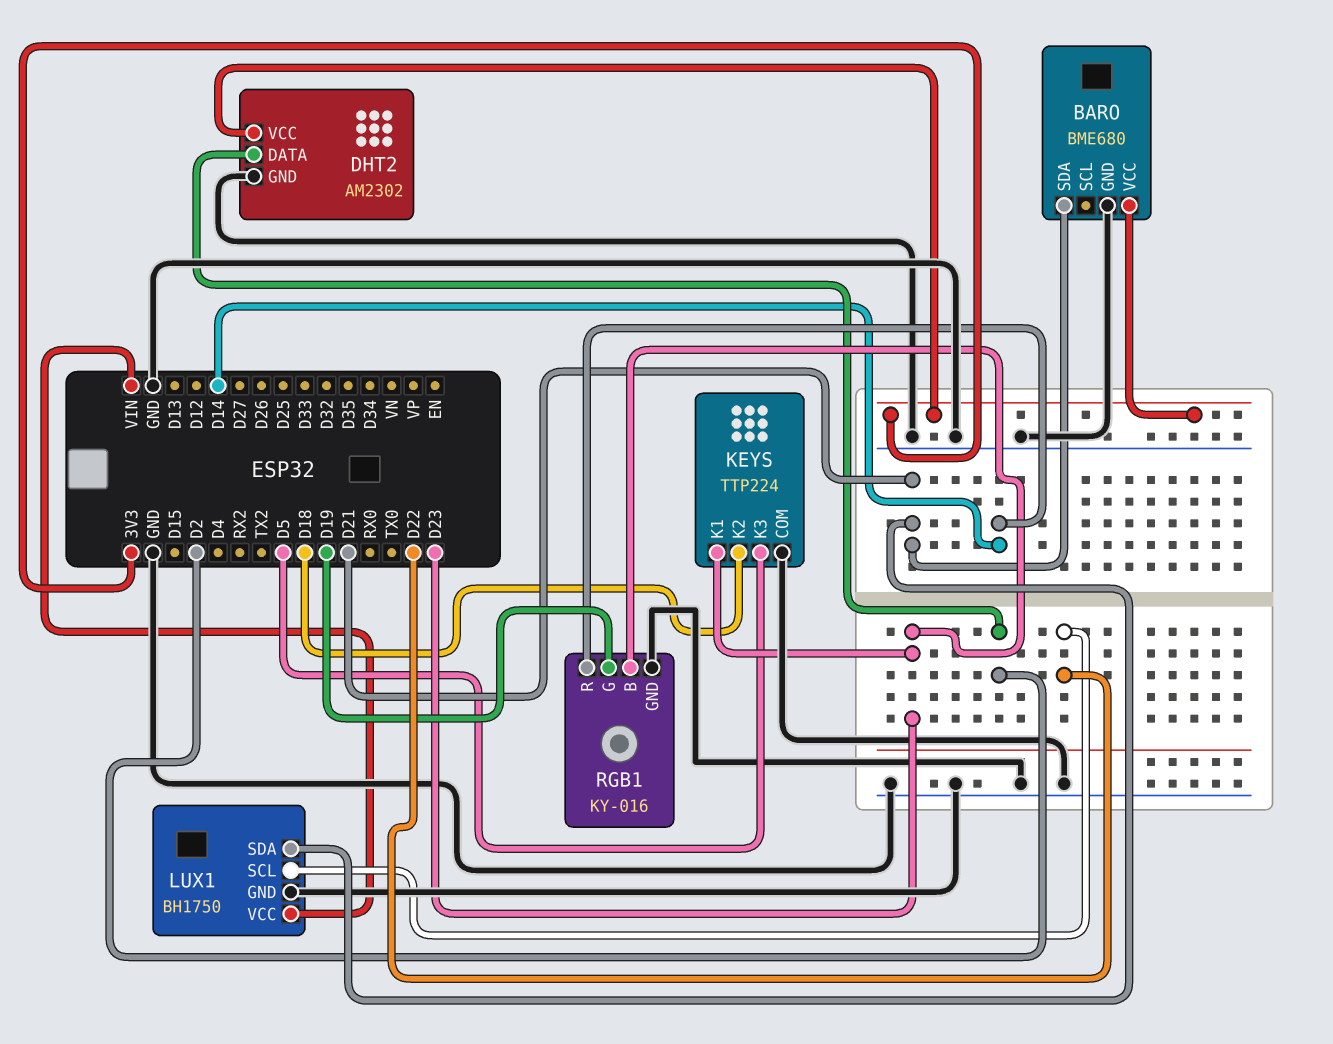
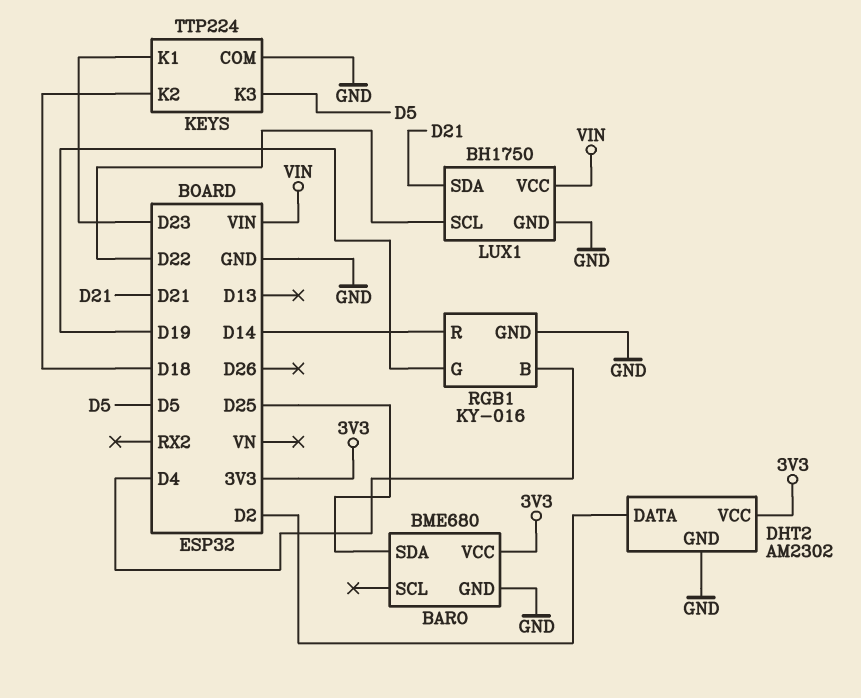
BARO pin SDA: D21 -> D25
RGB1 pin B: D23 -> D4

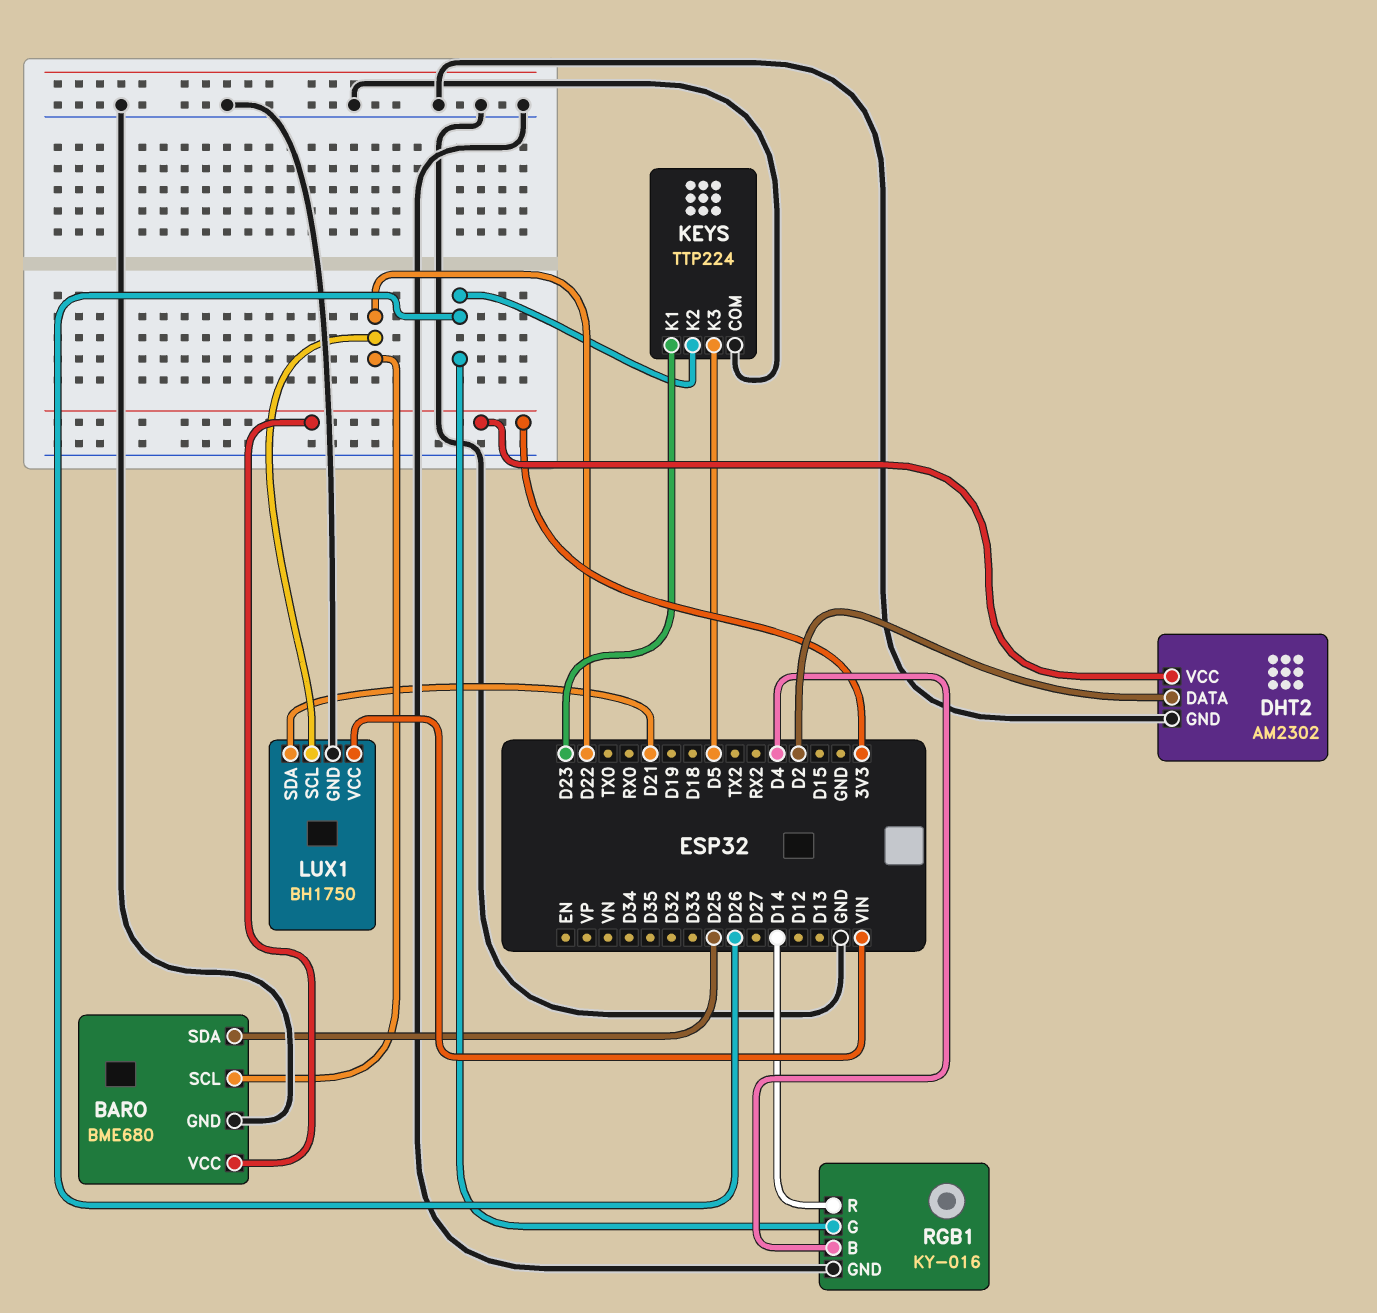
BARO pin SCL: none -> D22
KEYS pin K2: D18 -> D26
RGB1 pin G: D19 -> D26

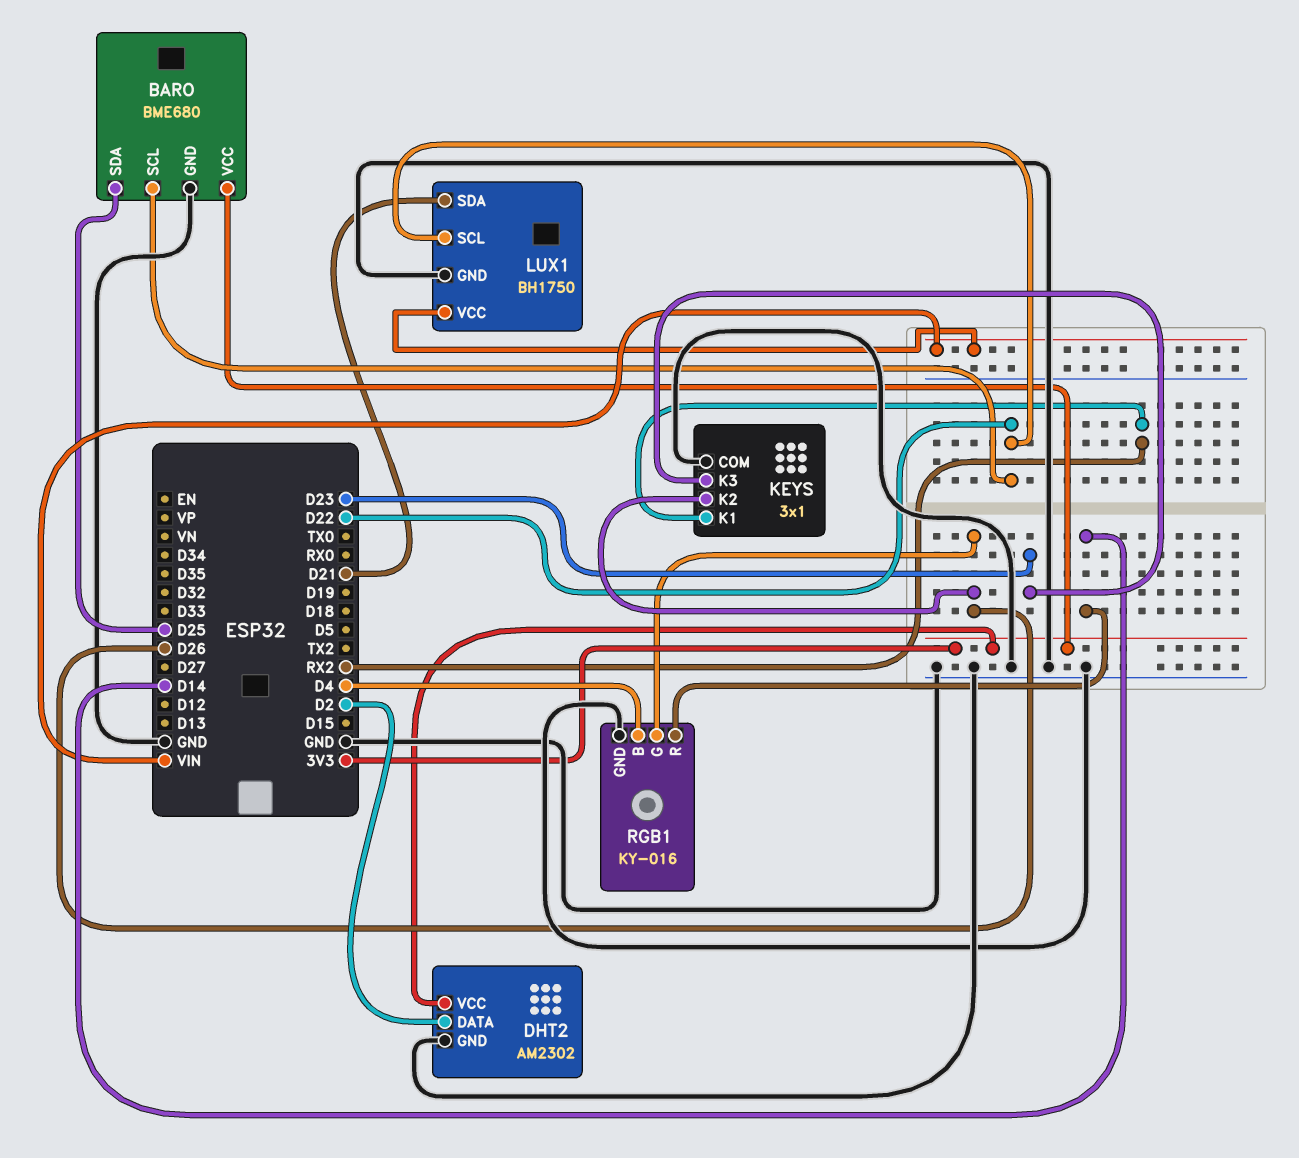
KEYS: TTP224 -> 3x1
KEYS pin K1: D23 -> RX2
KEYS pin K3: D5 -> D23

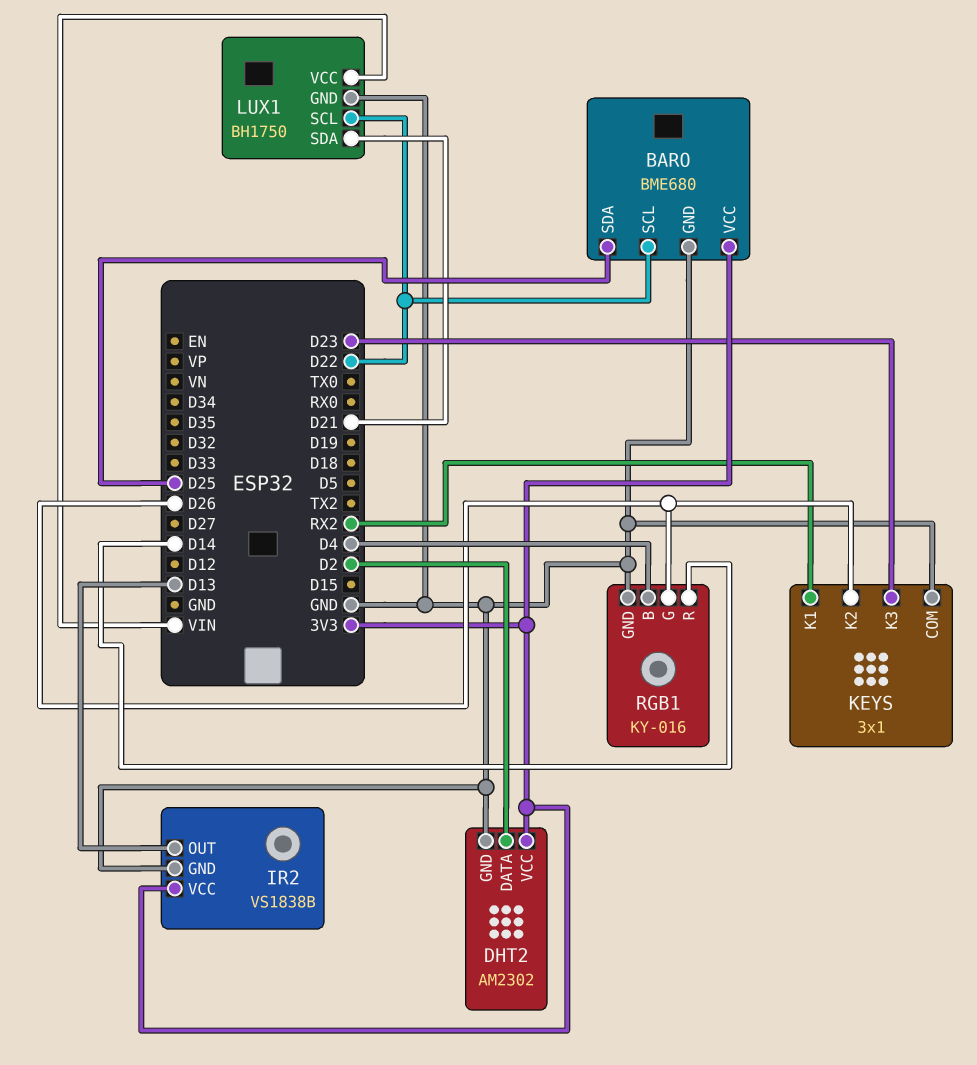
IR2: none -> VS1838B
IR2 pin GND: none -> GND
IR2 pin OUT: none -> D13
IR2 pin VCC: none -> 3V3

